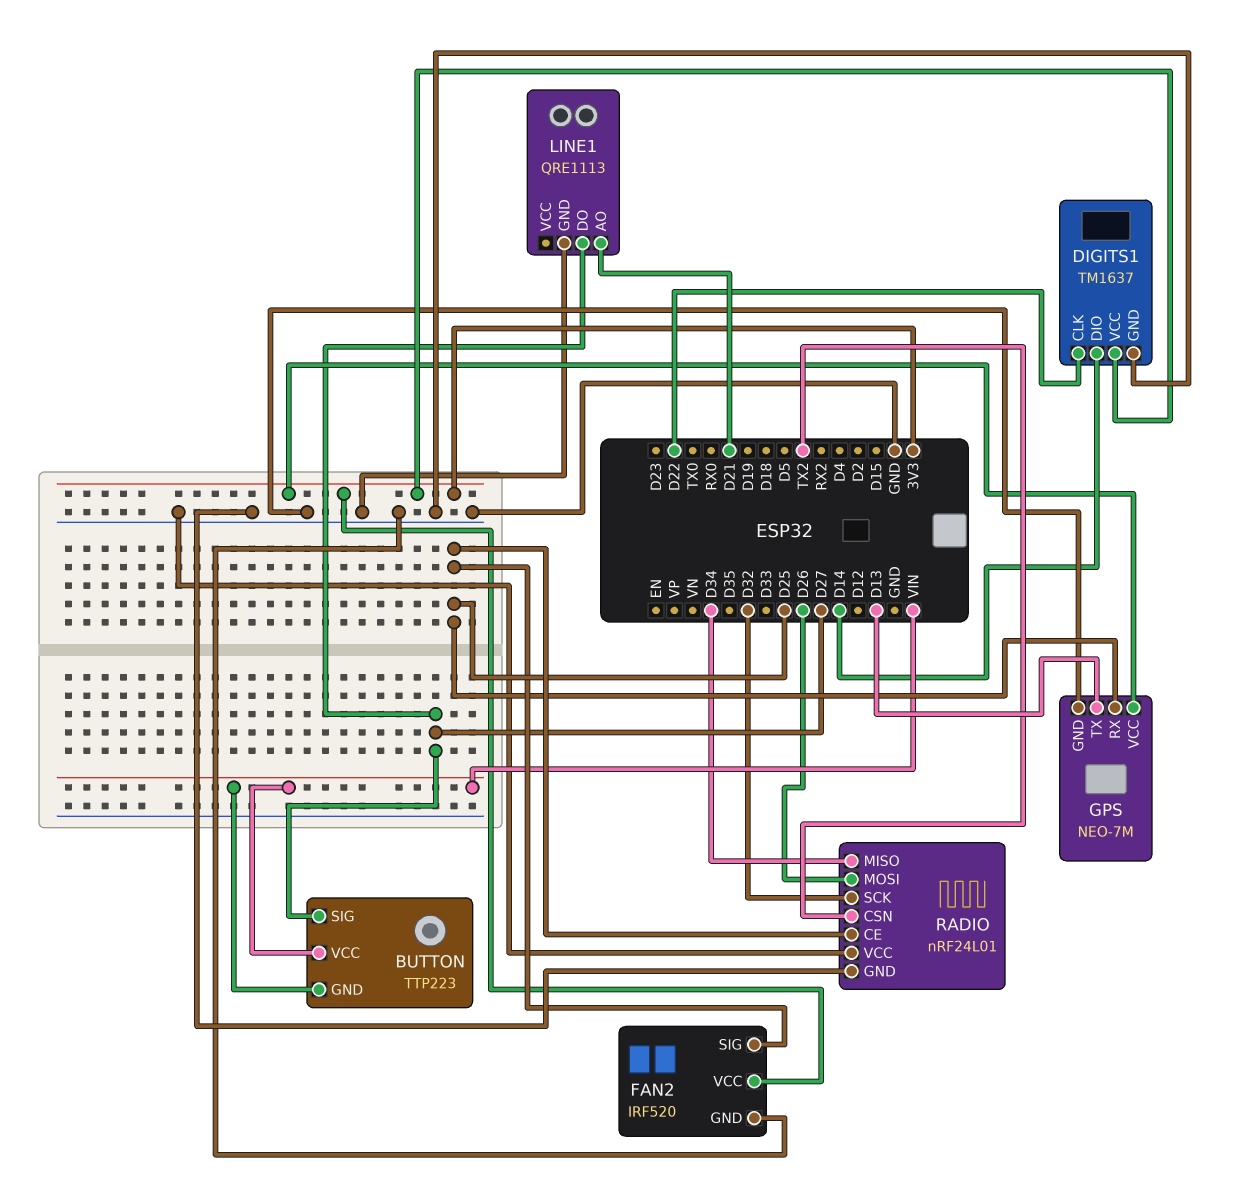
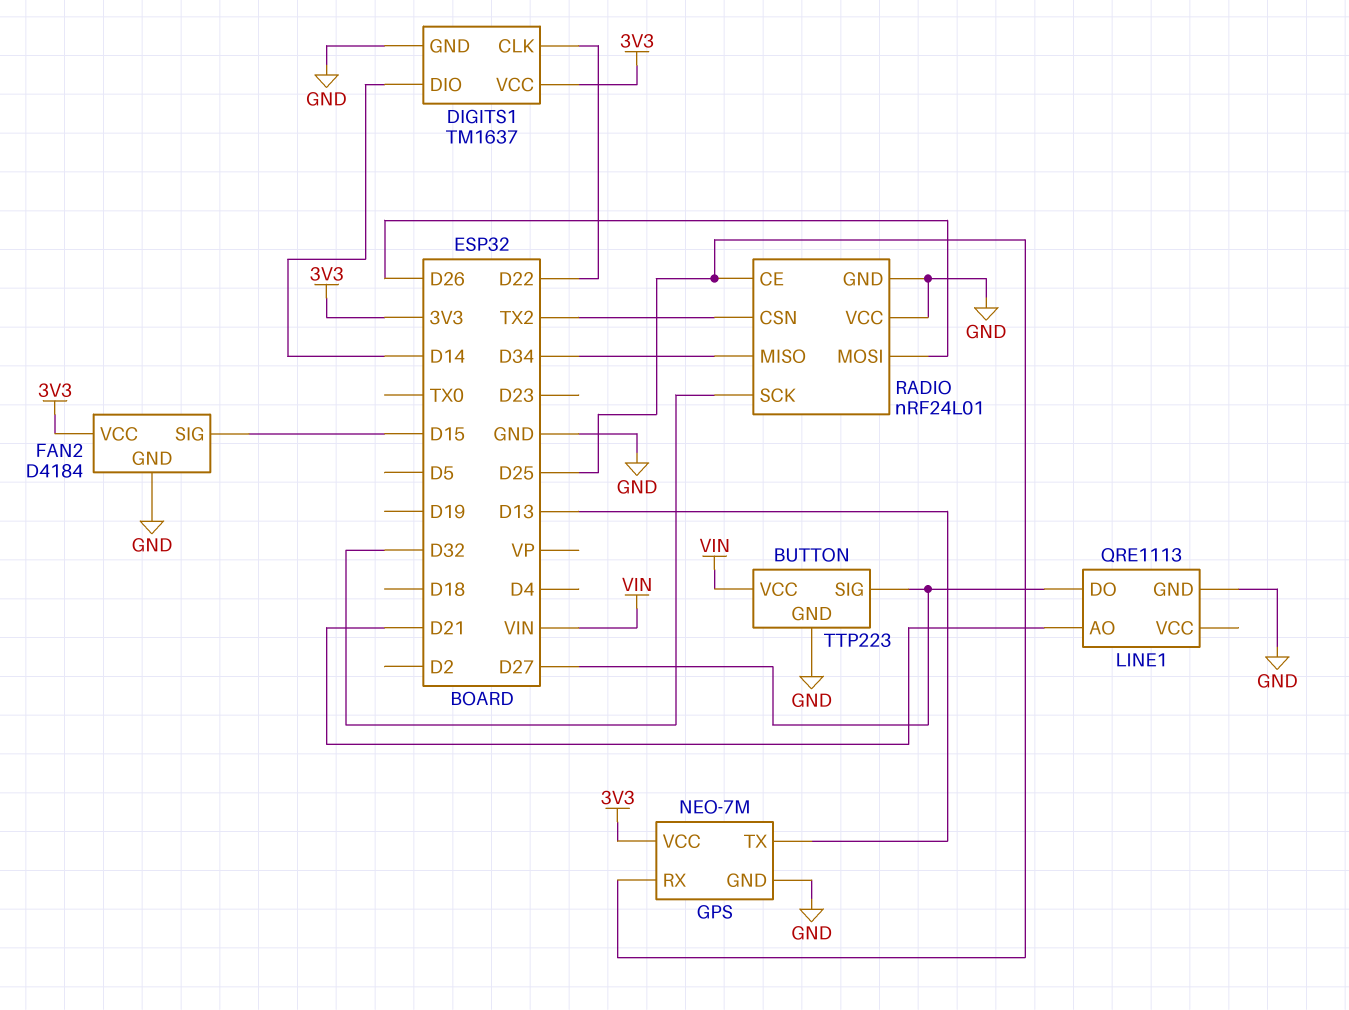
BUTTON pin GND: VIN -> GND
FAN2: IRF520 -> D4184
FAN2 pin SIG: D25 -> D15

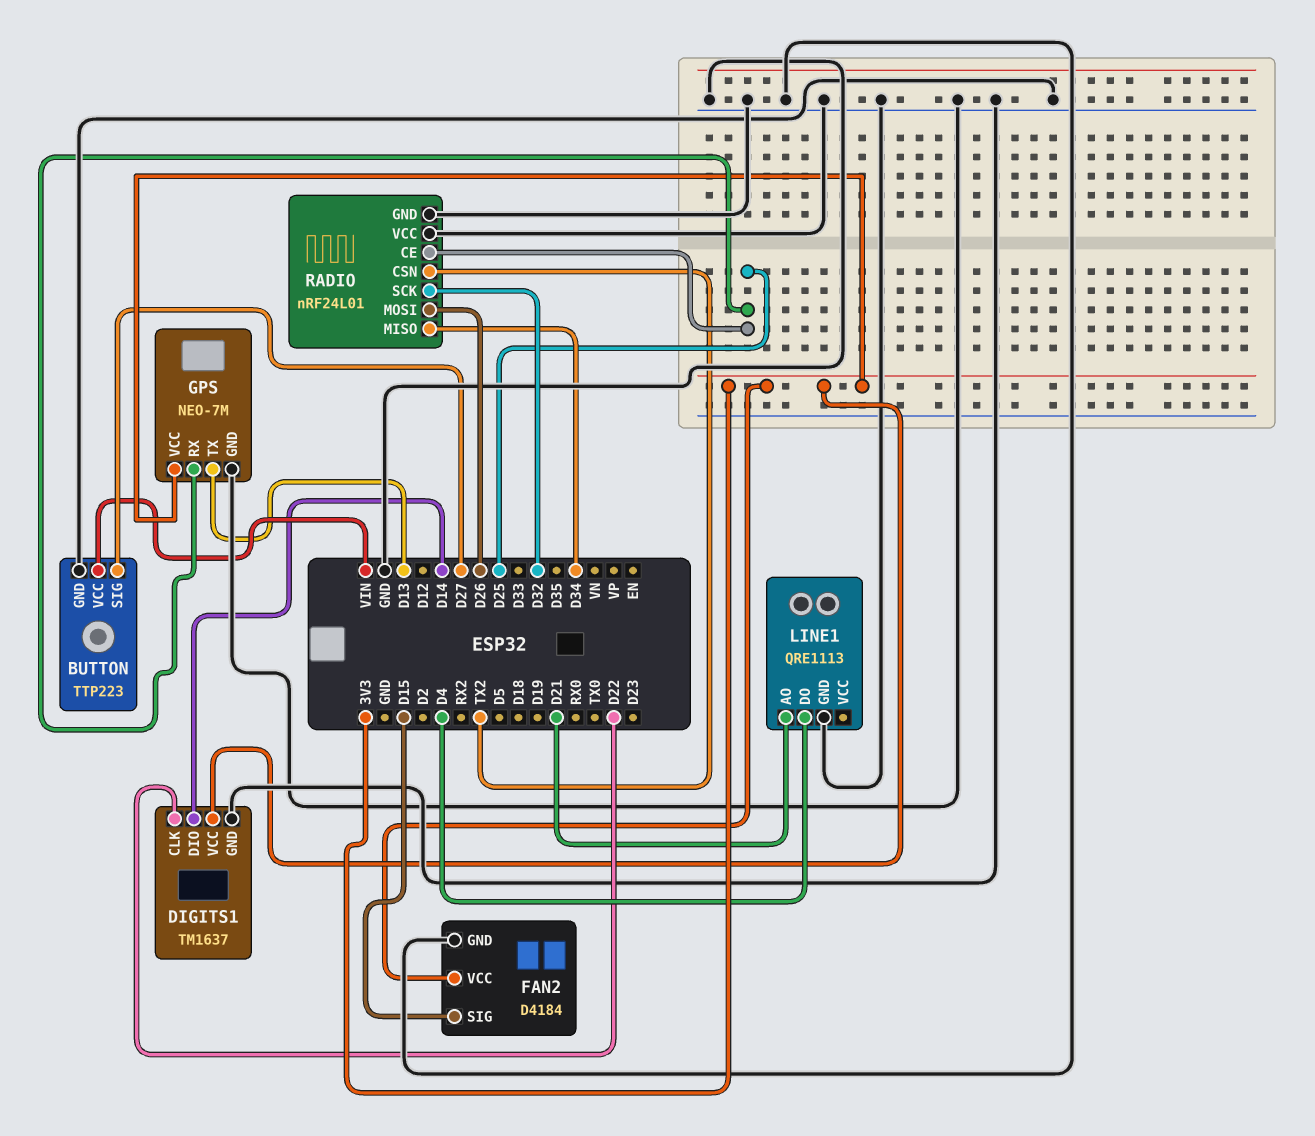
LINE1 pin DO: D27 -> D4

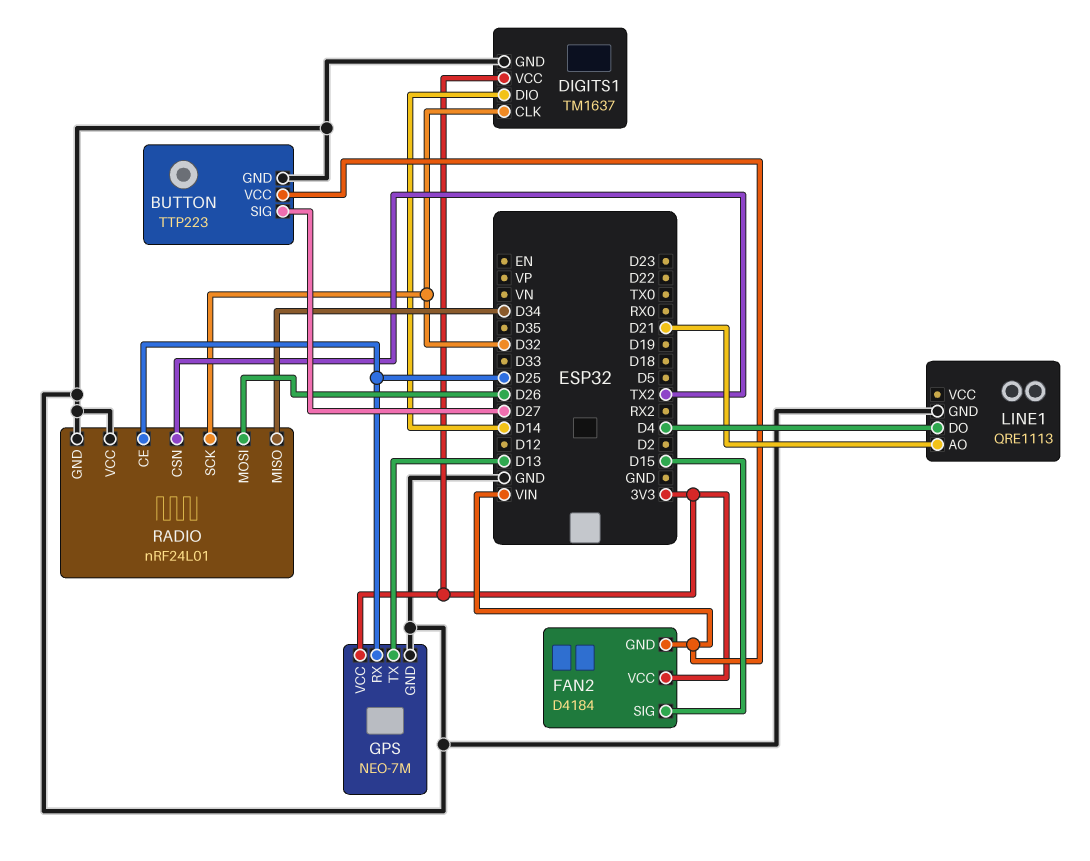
DIGITS1 pin CLK: D22 -> D32
FAN2 pin GND: GND -> VIN

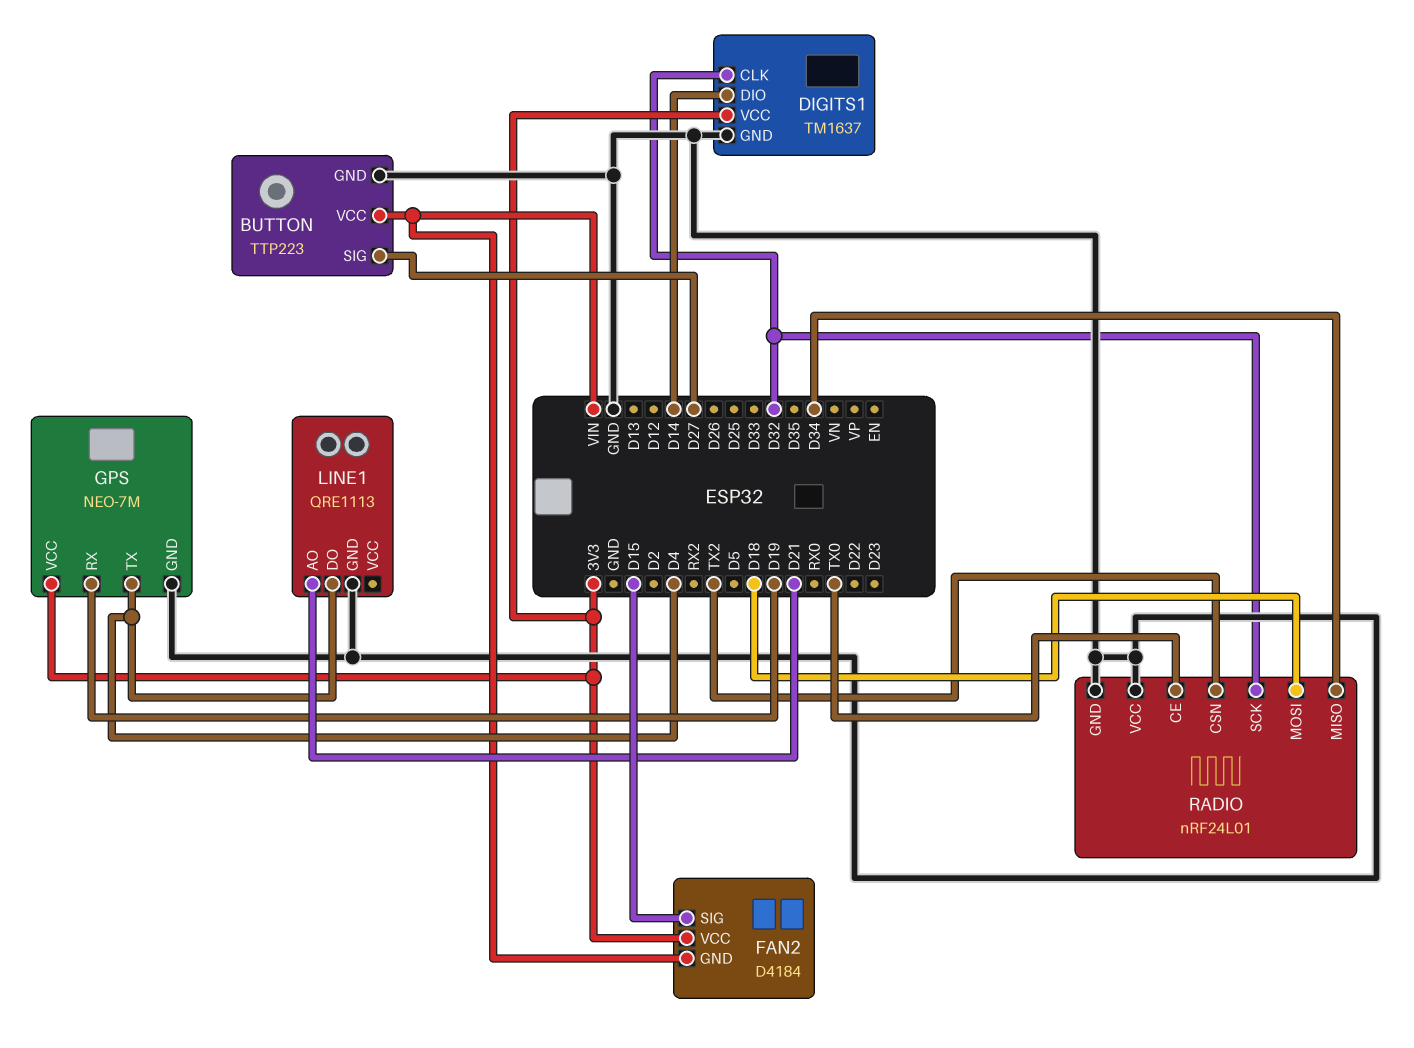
GPS pin RX: D25 -> D19
GPS pin TX: D13 -> D4
RADIO pin CE: D25 -> TX0
RADIO pin MOSI: D26 -> D18

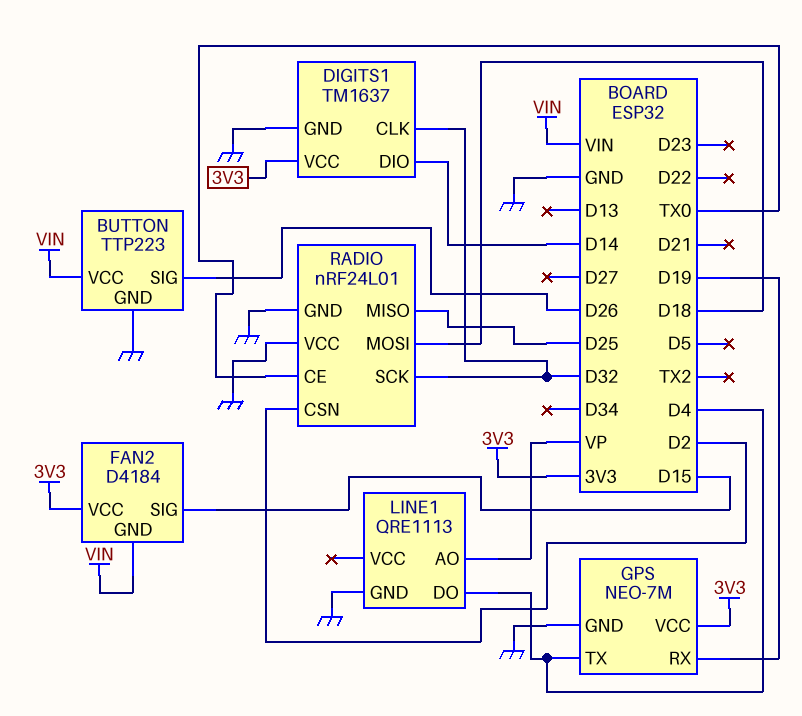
BUTTON pin SIG: D27 -> D26
LINE1 pin AO: D21 -> VP
RADIO pin CSN: TX2 -> D2
RADIO pin MISO: D34 -> D25

